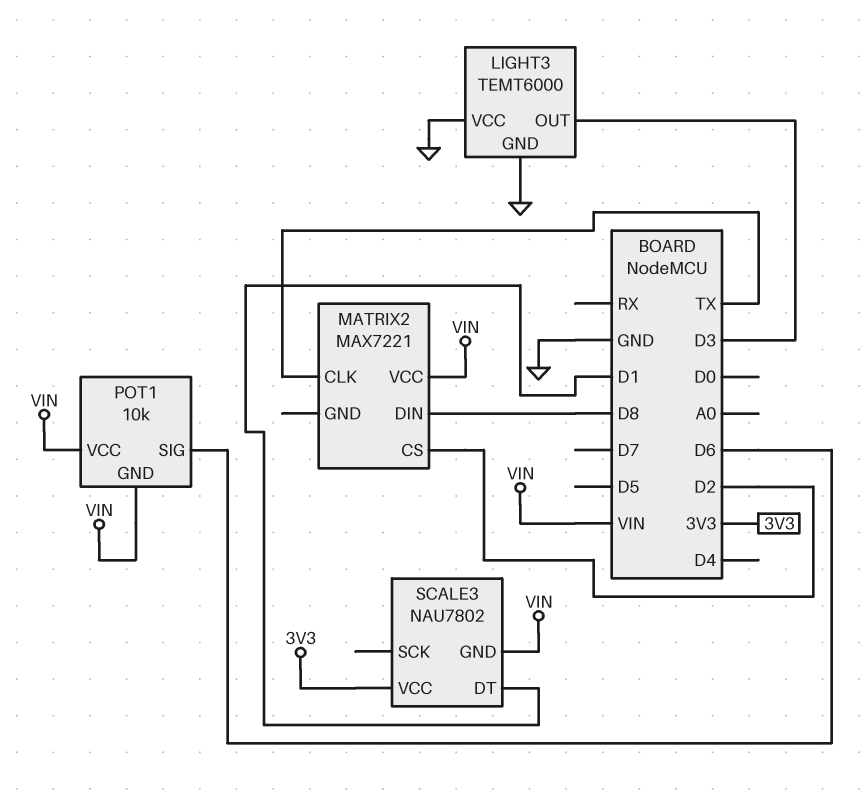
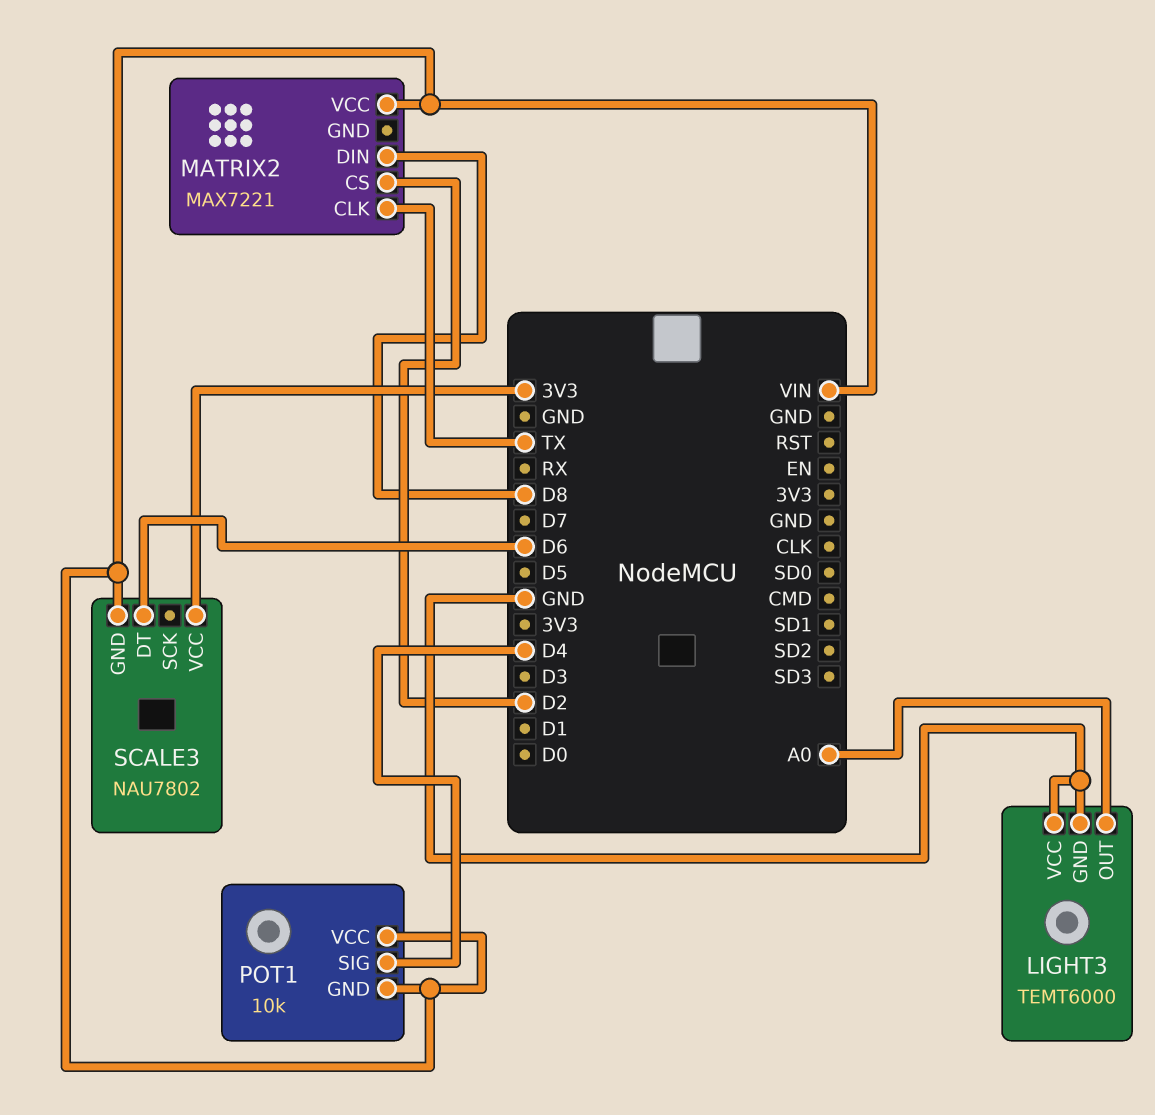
LIGHT3 pin OUT: D3 -> A0
POT1 pin SIG: D6 -> D4
SCALE3 pin DT: D1 -> D6

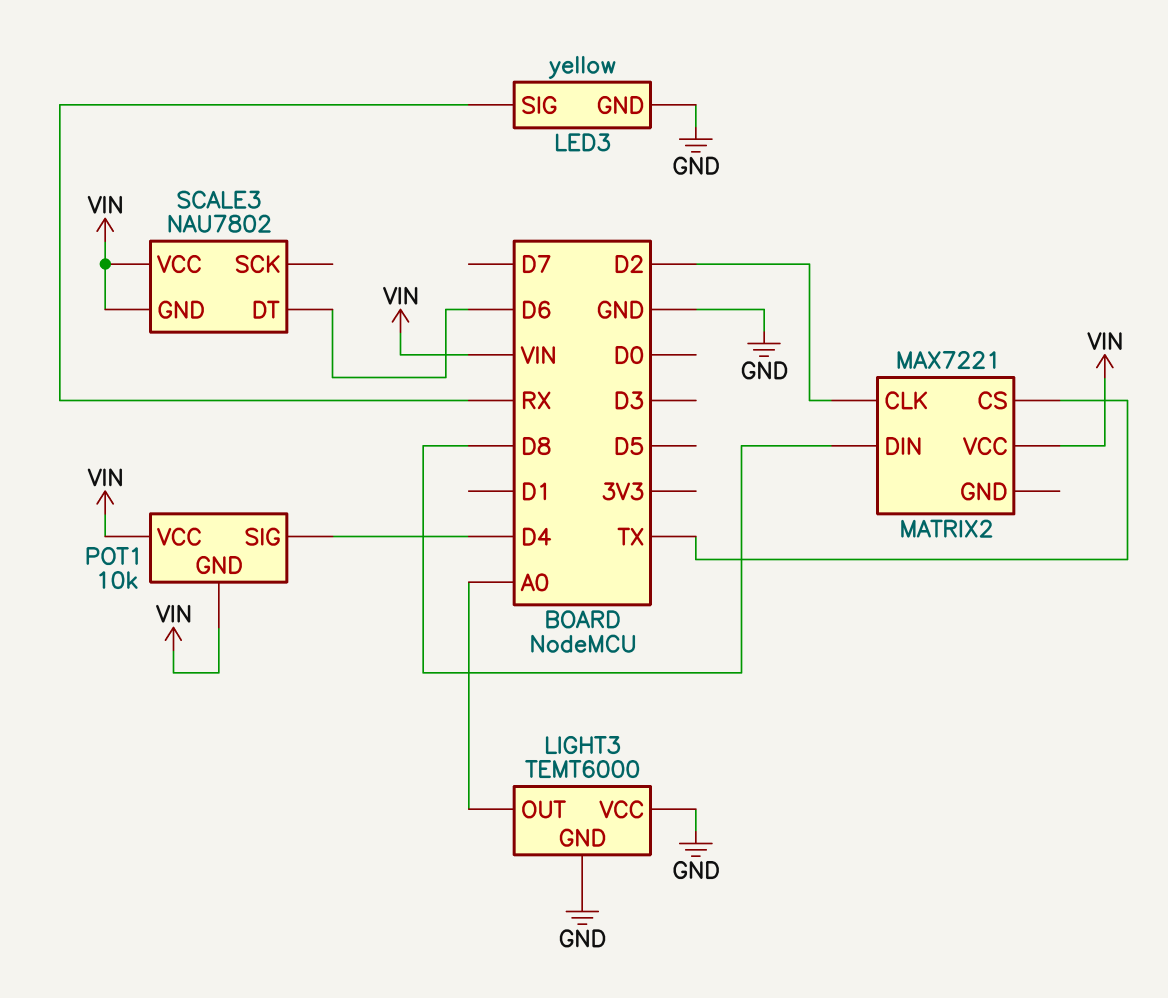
LED3: none -> yellow
LED3 pin GND: none -> GND
LED3 pin SIG: none -> RX
MATRIX2 pin CLK: TX -> D2
MATRIX2 pin CS: D2 -> TX
SCALE3 pin VCC: 3V3 -> VIN

